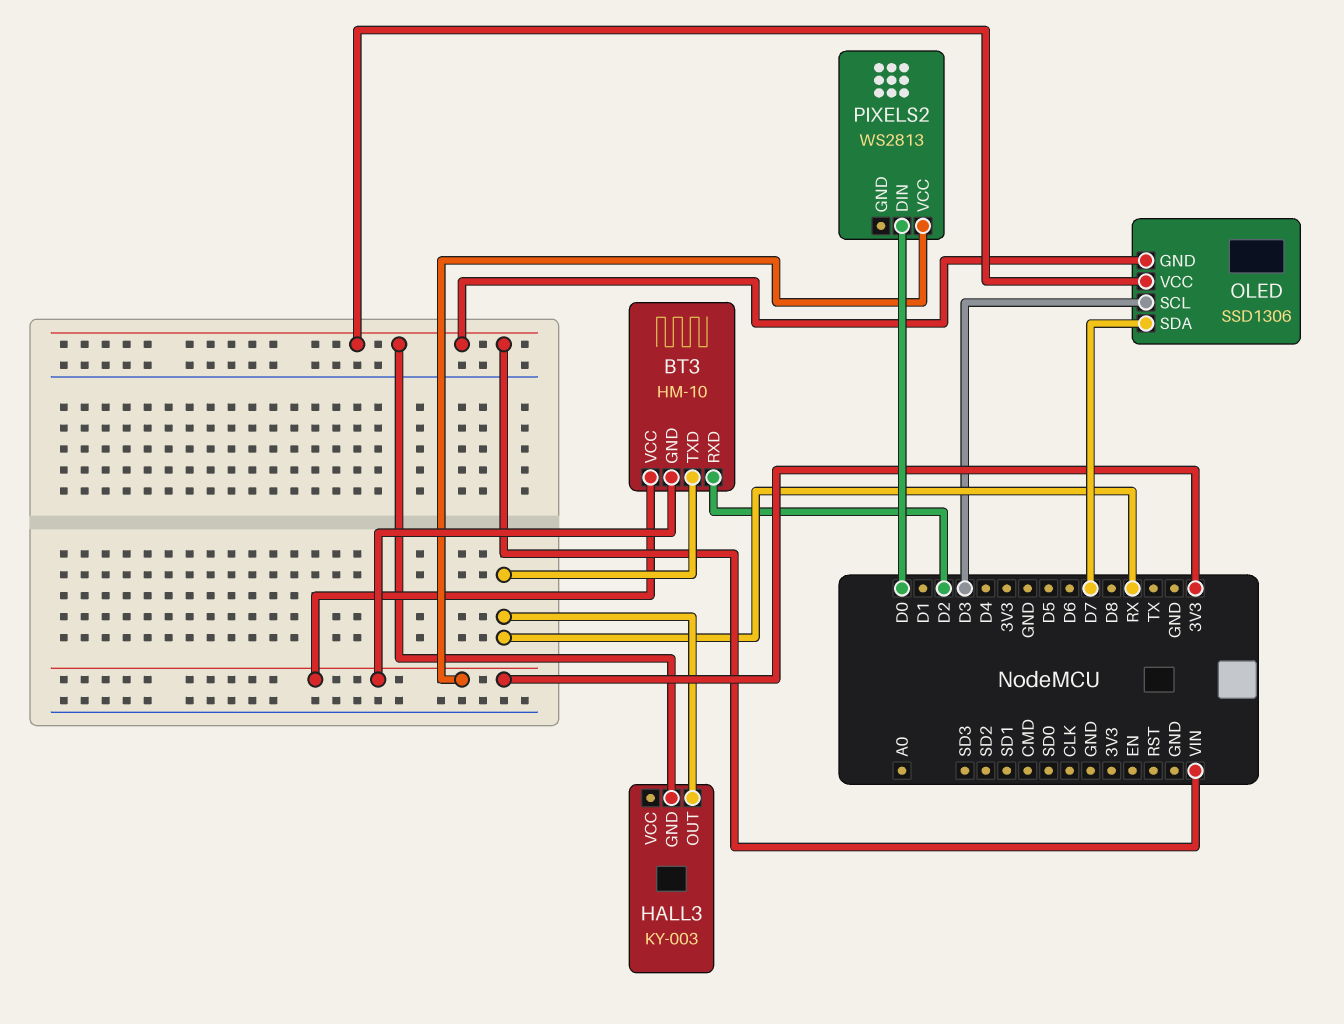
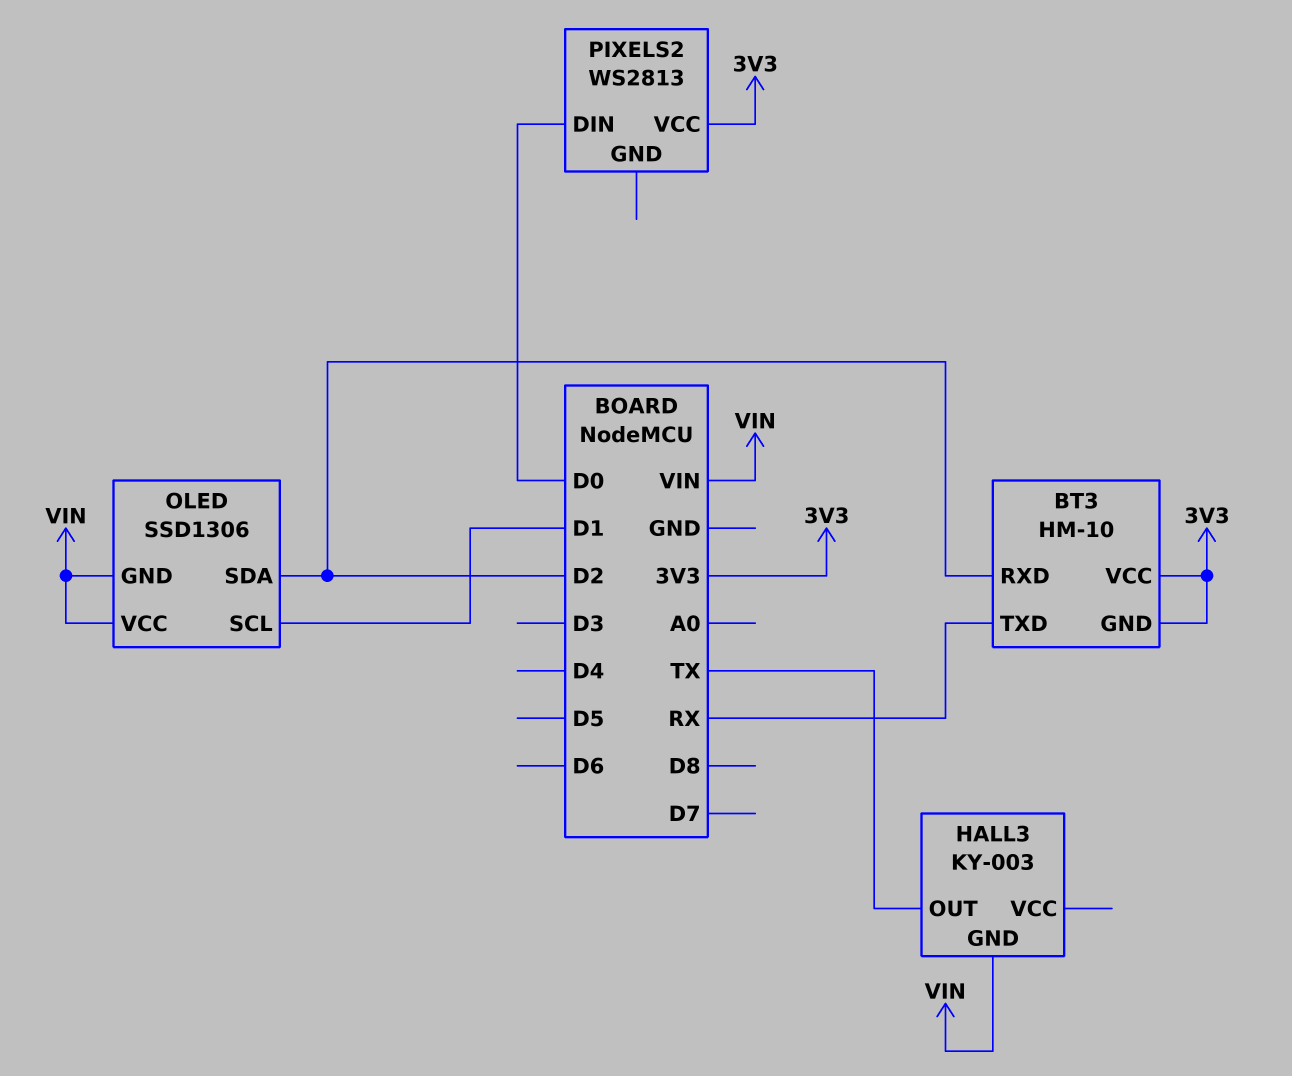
HALL3 pin OUT: RX -> TX
OLED pin SCL: D3 -> D1
OLED pin SDA: D7 -> D2

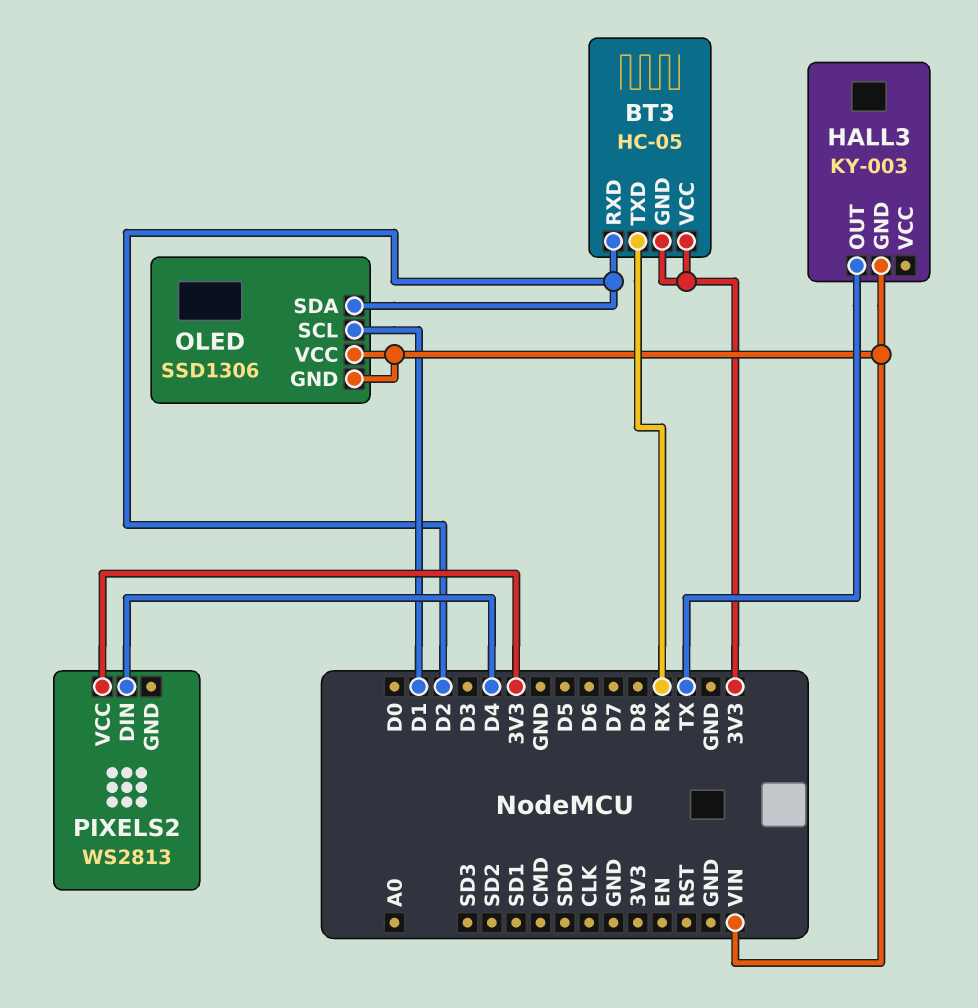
BT3: HM-10 -> HC-05
PIXELS2 pin DIN: D0 -> D4

